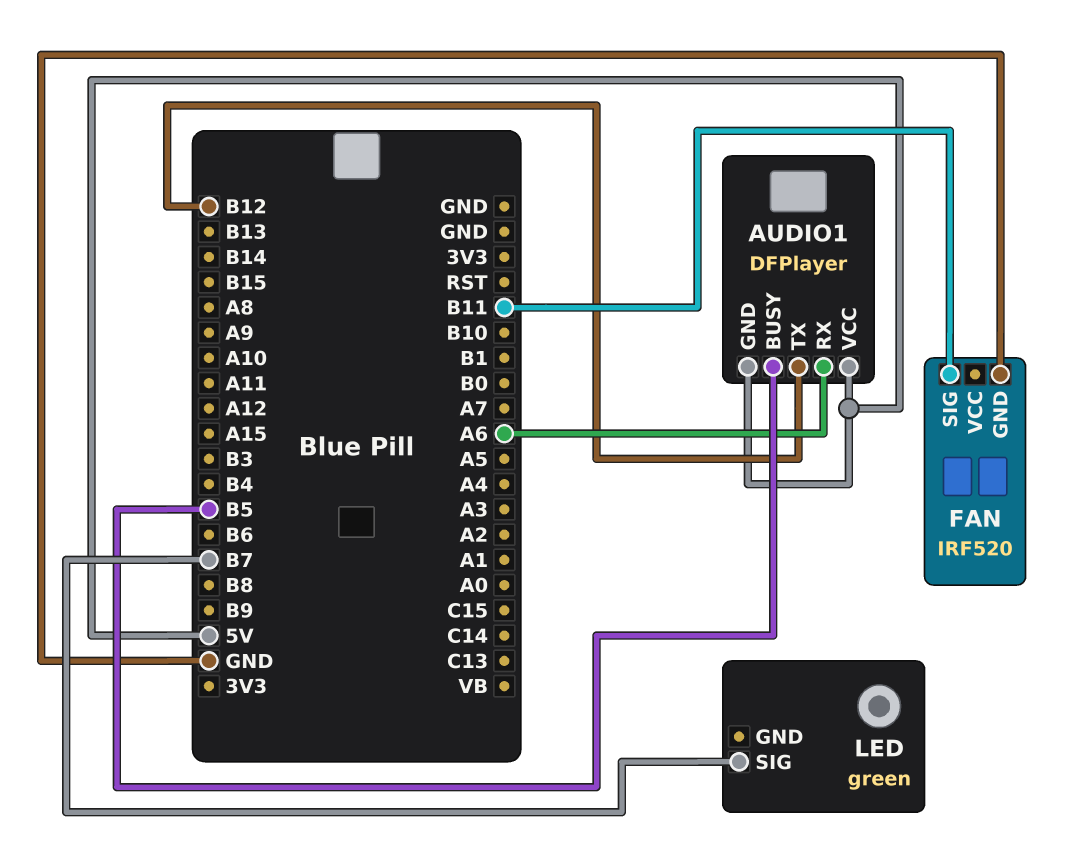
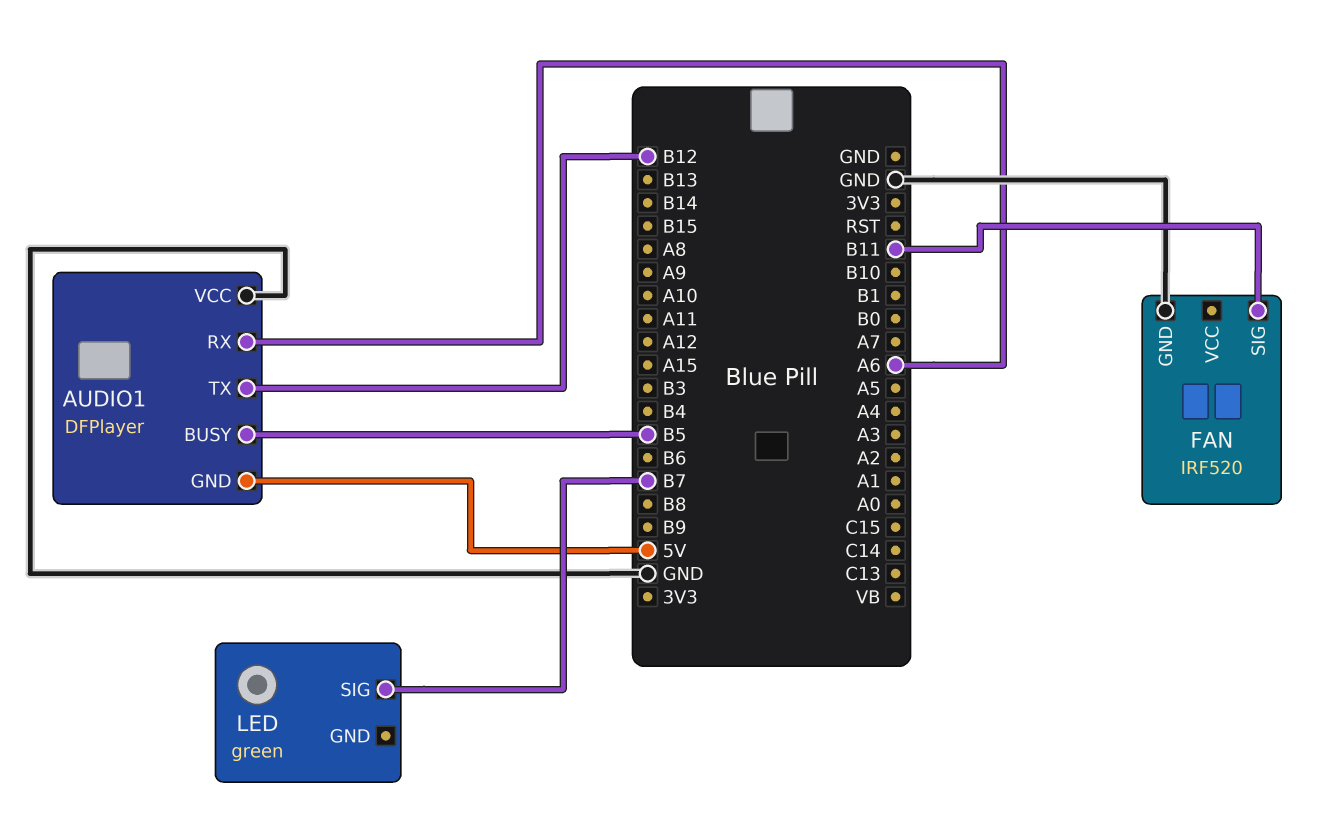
AUDIO1 pin VCC: 5V -> GND

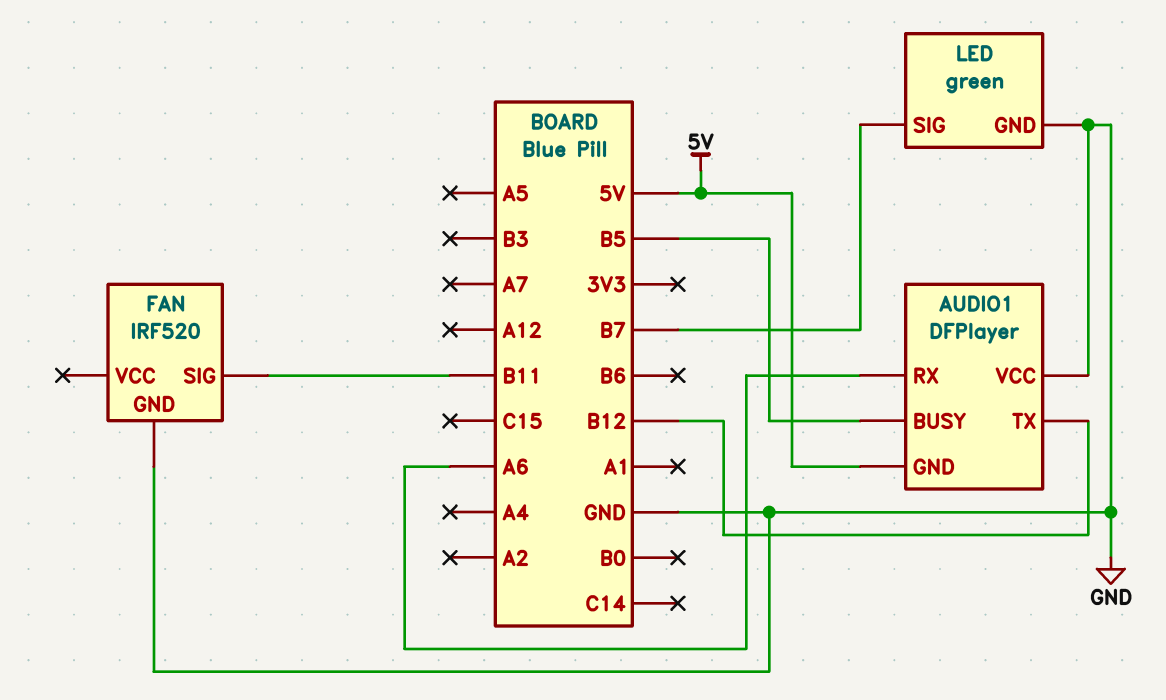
LED pin GND: none -> GND

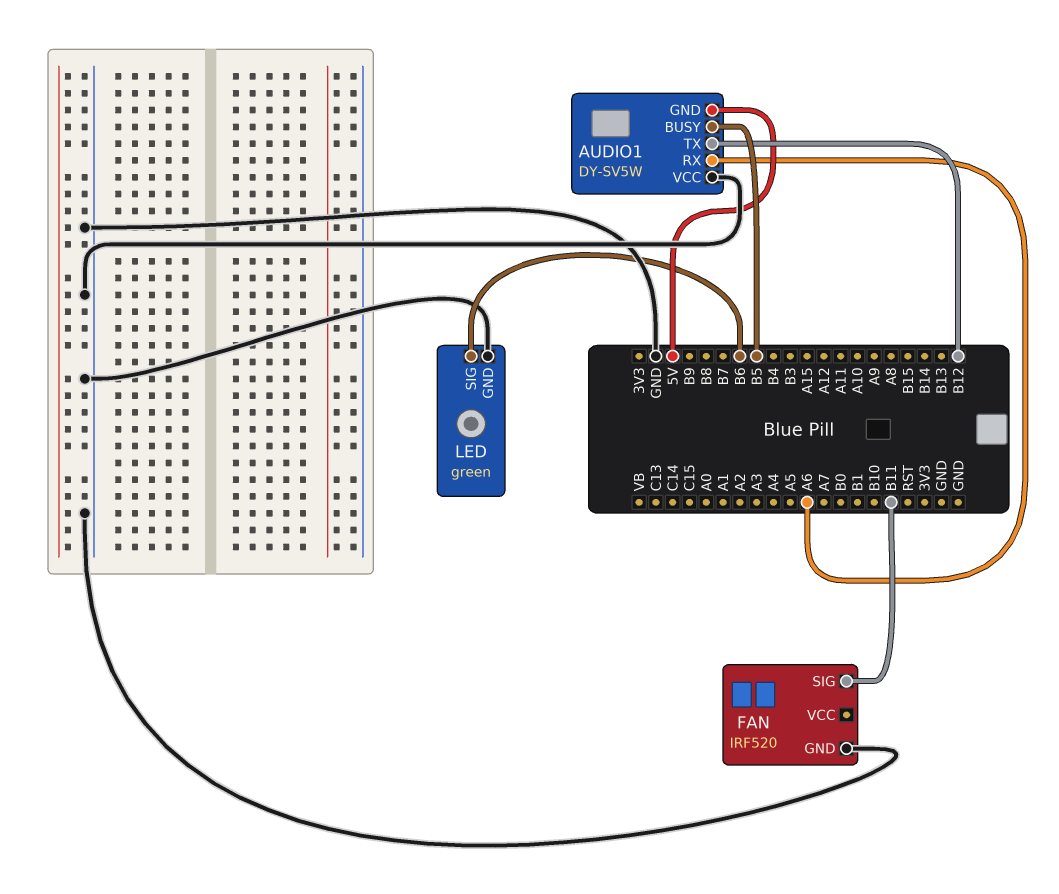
AUDIO1: DFPlayer -> DY-SV5W
LED pin SIG: B7 -> B6

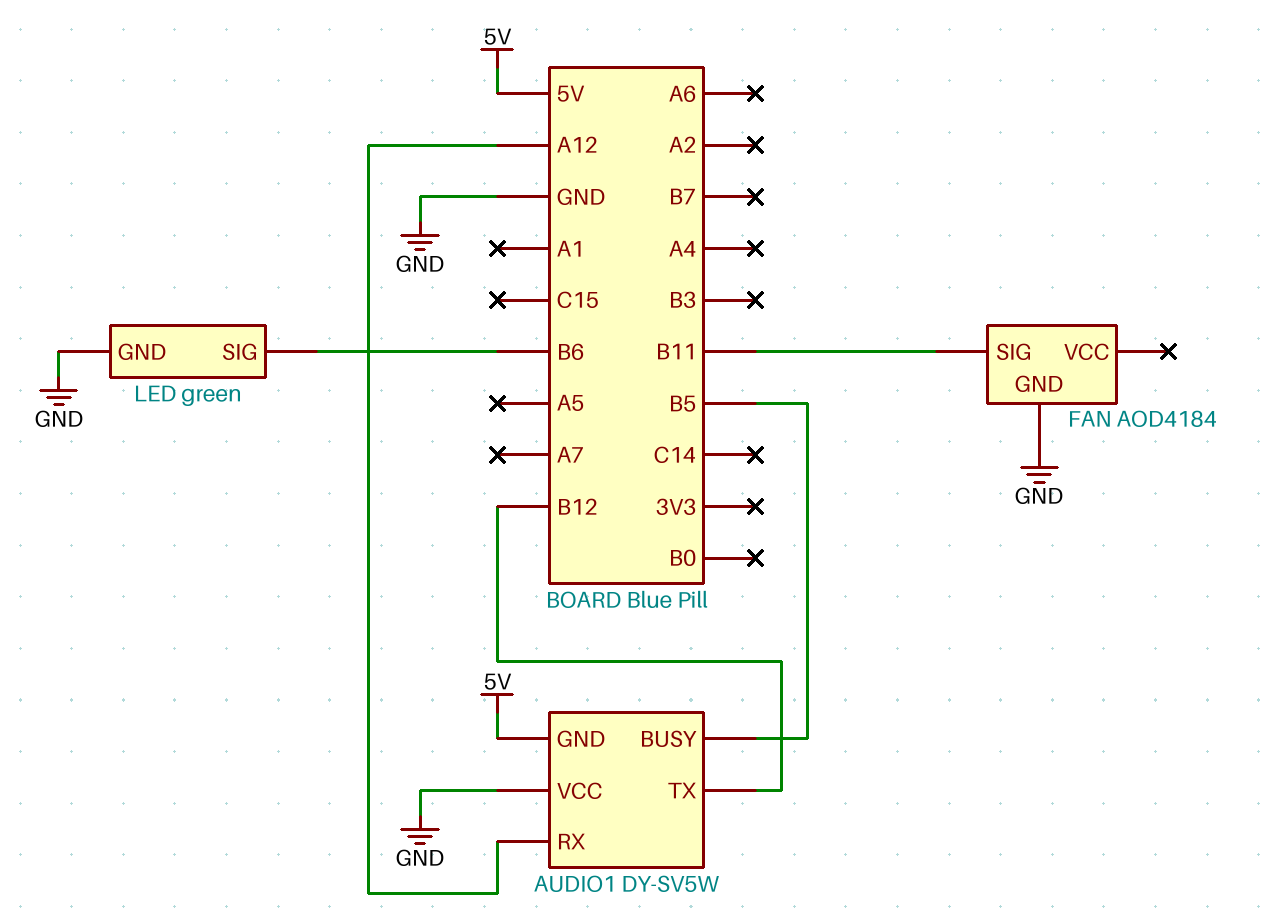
AUDIO1 pin RX: A6 -> A12
FAN: IRF520 -> AOD4184

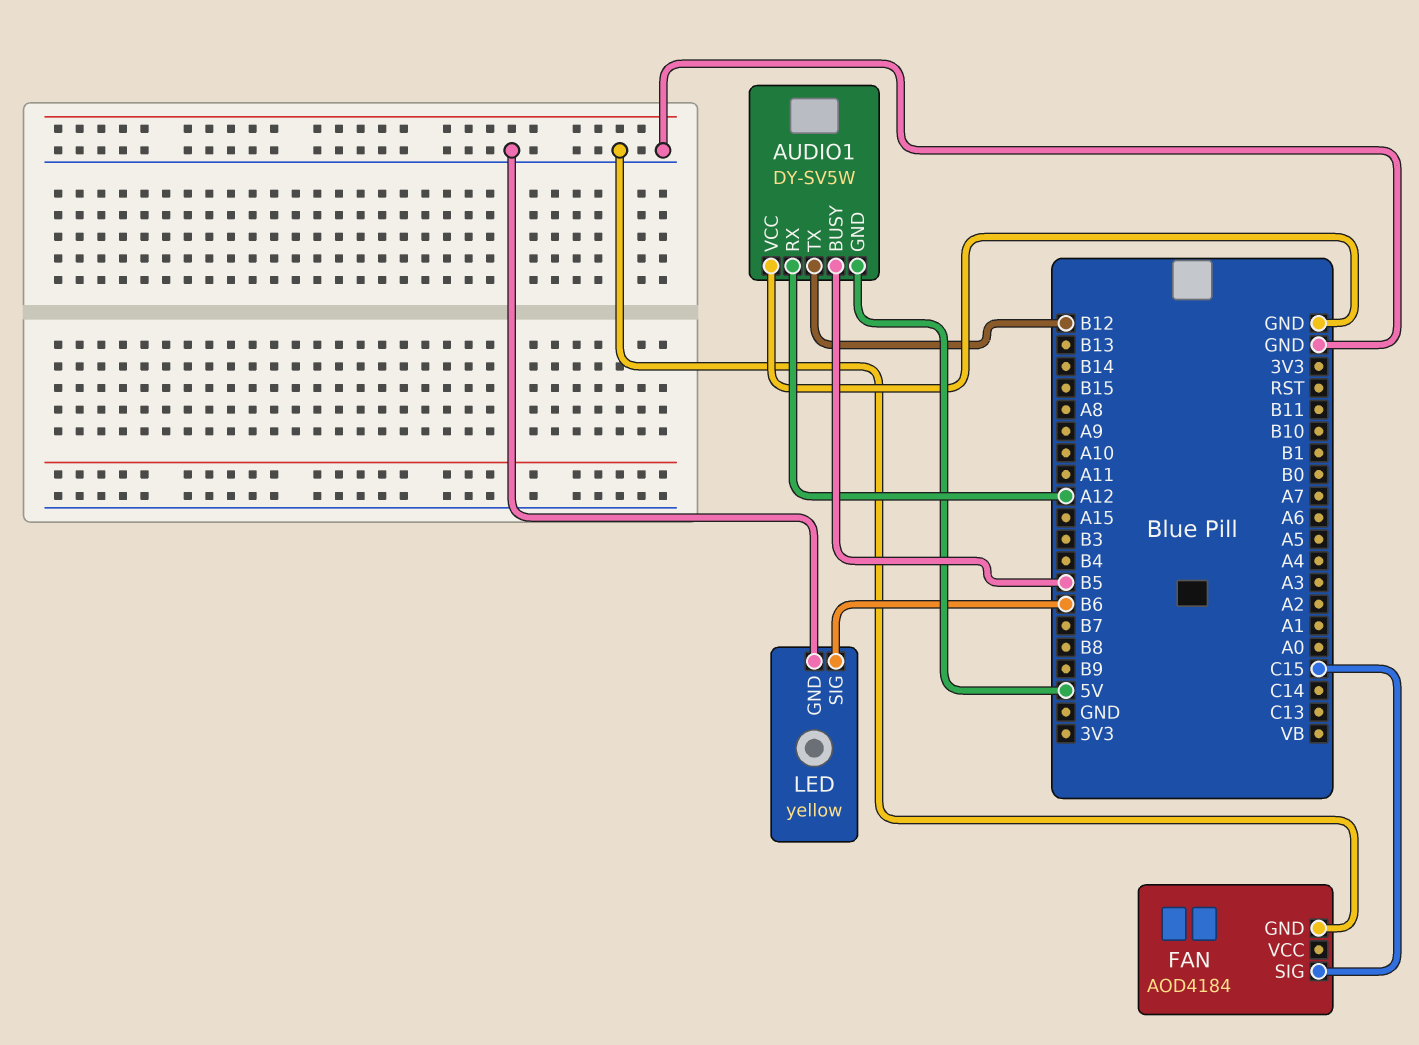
FAN pin SIG: B11 -> C15
LED: green -> yellow

